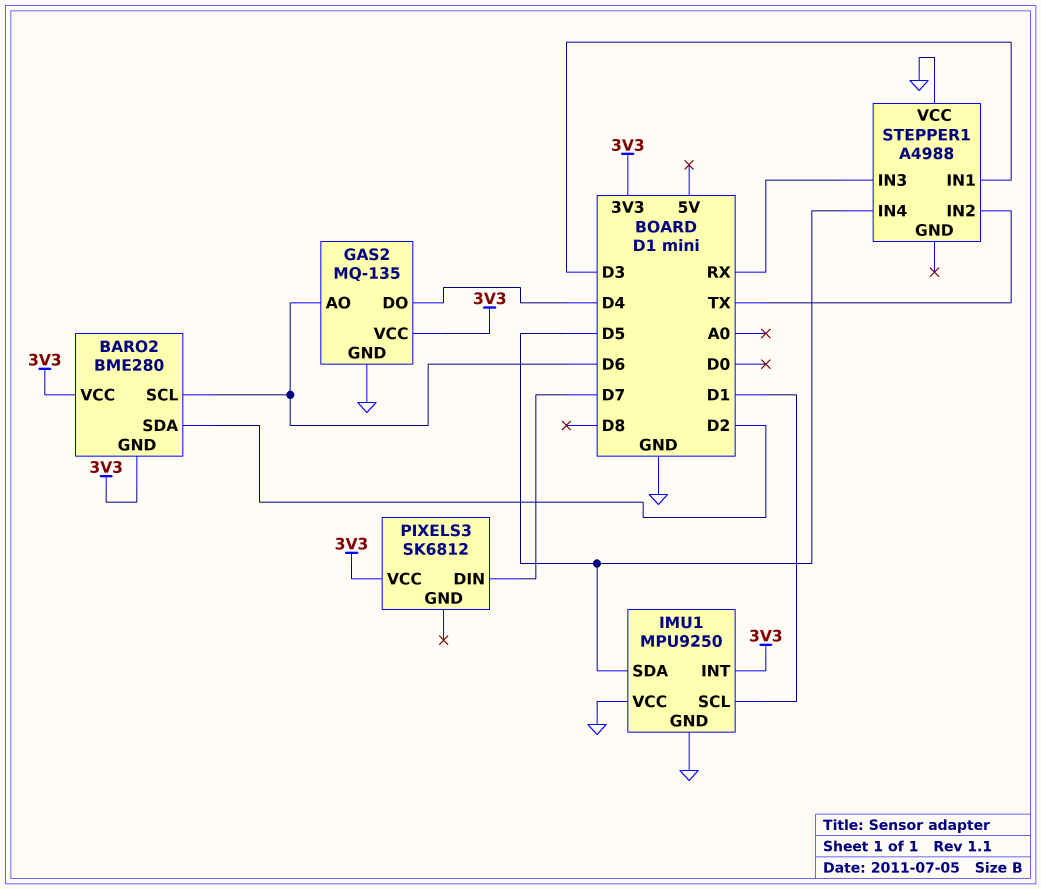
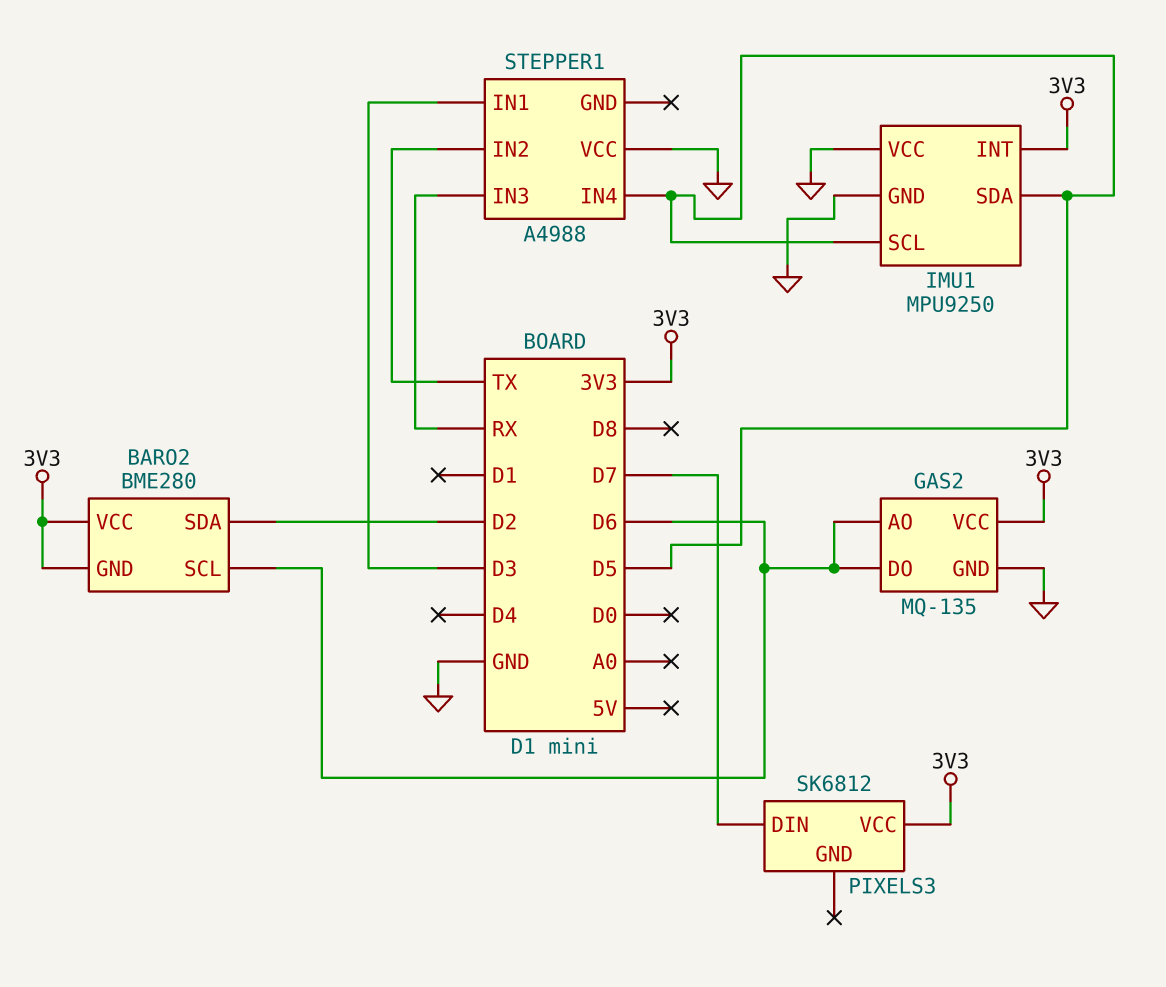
GAS2 pin DO: D4 -> D6
IMU1 pin SCL: D1 -> D5

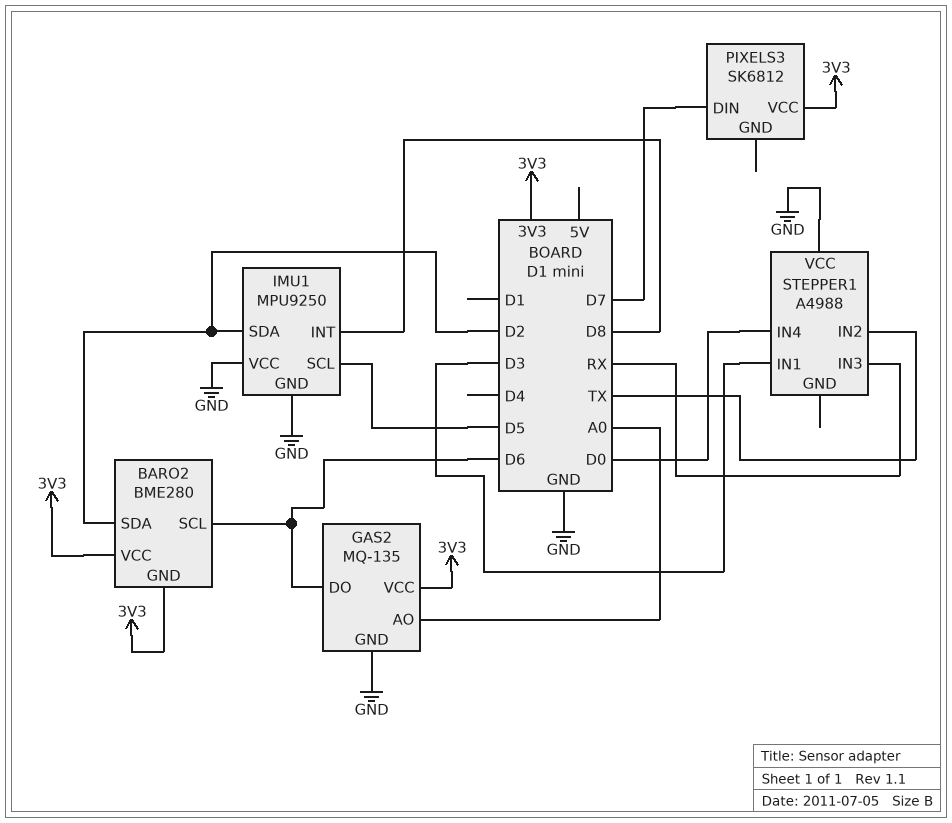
GAS2 pin AO: D6 -> A0
IMU1 pin INT: 3V3 -> D8
IMU1 pin SDA: D5 -> D2
STEPPER1 pin IN4: D5 -> D0

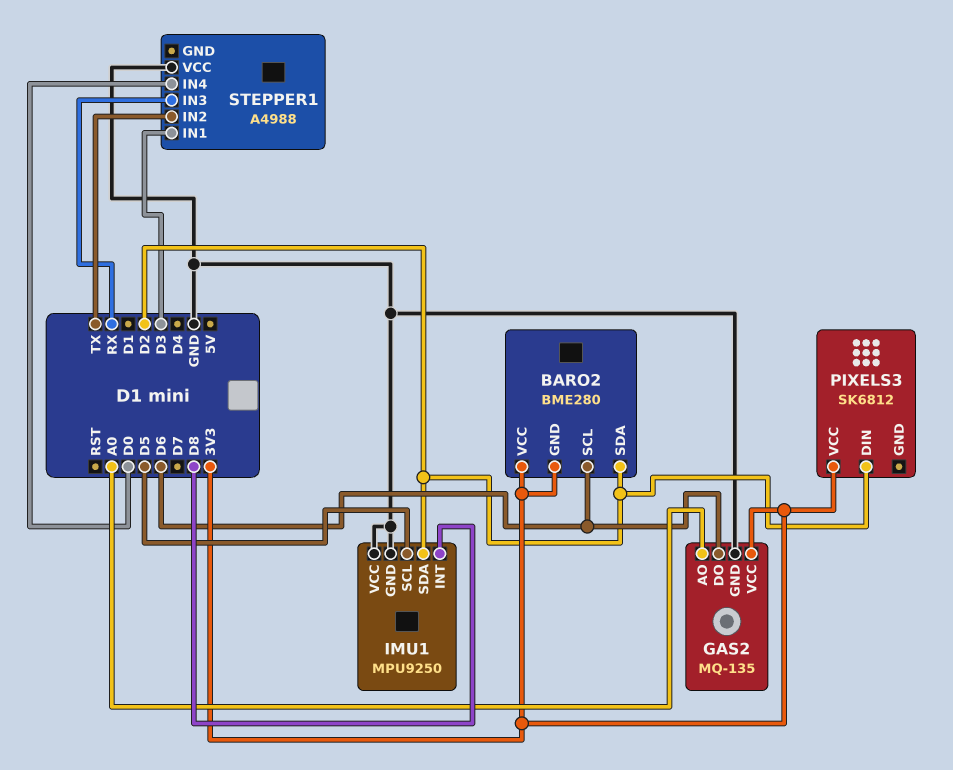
PIXELS3 pin DIN: D7 -> D2

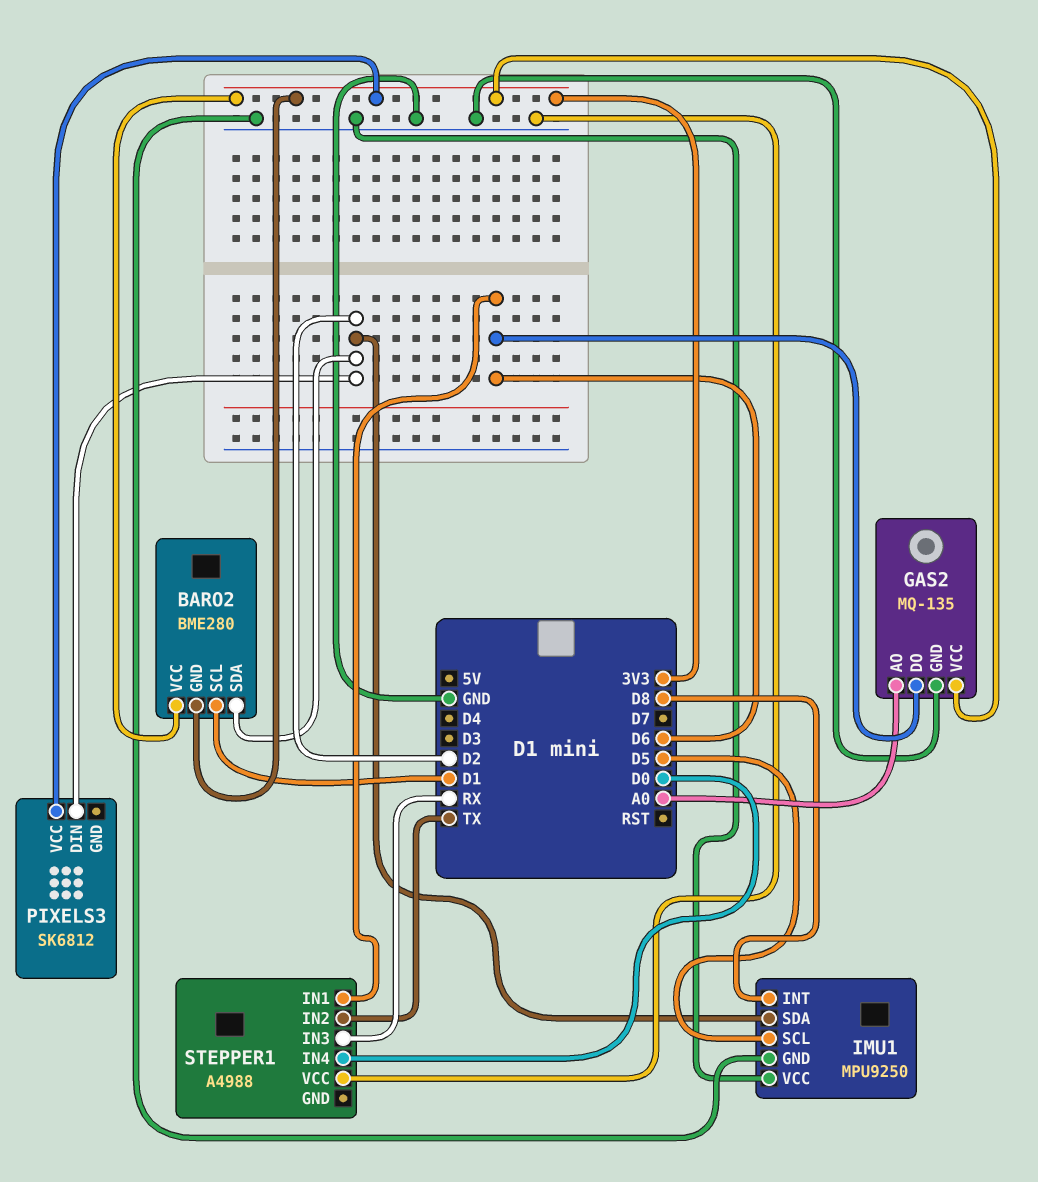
BARO2 pin SCL: D6 -> D1
STEPPER1 pin IN1: D3 -> D6

